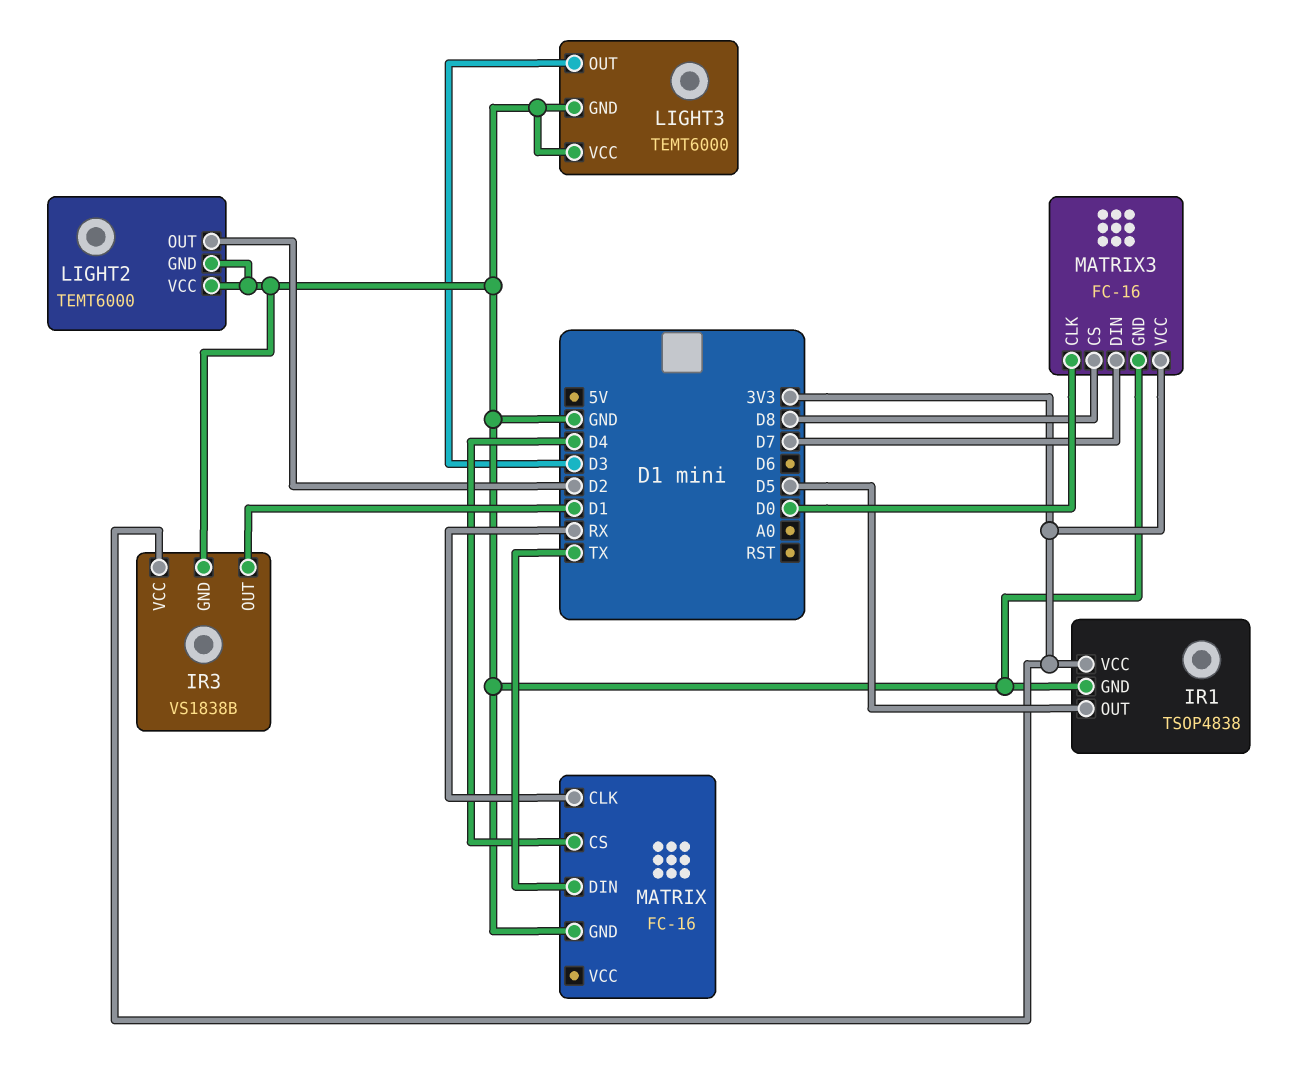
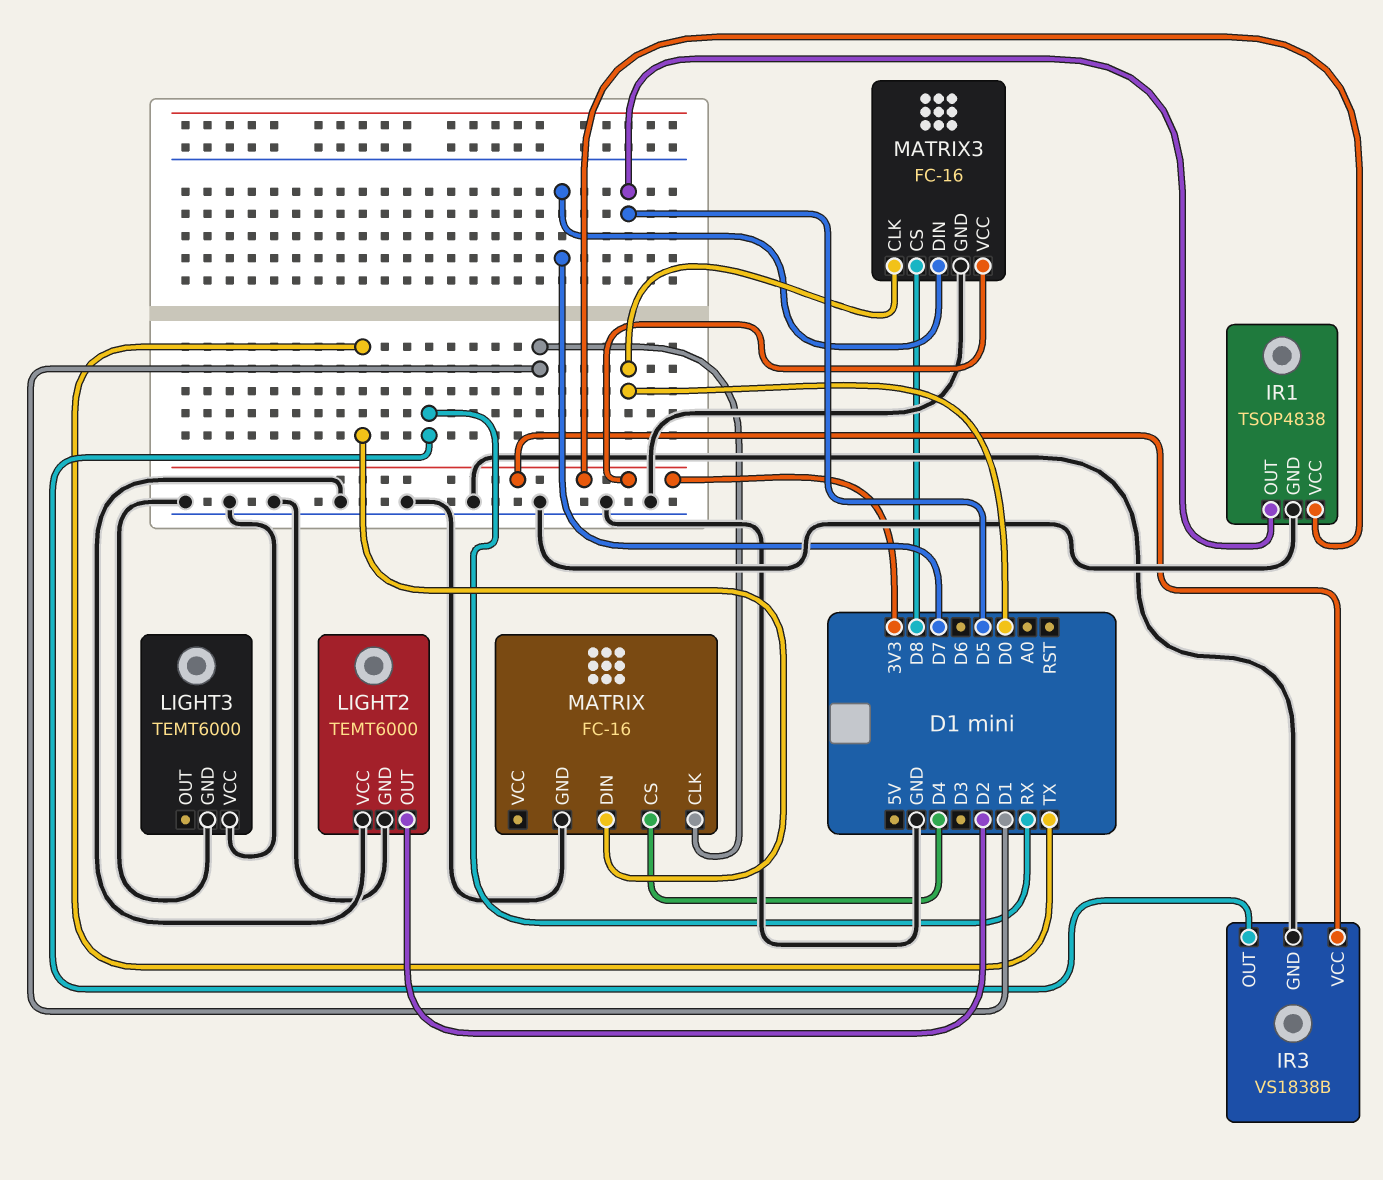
IR3 pin OUT: D1 -> RX
LIGHT3 pin OUT: D3 -> none
MATRIX pin CLK: RX -> D1

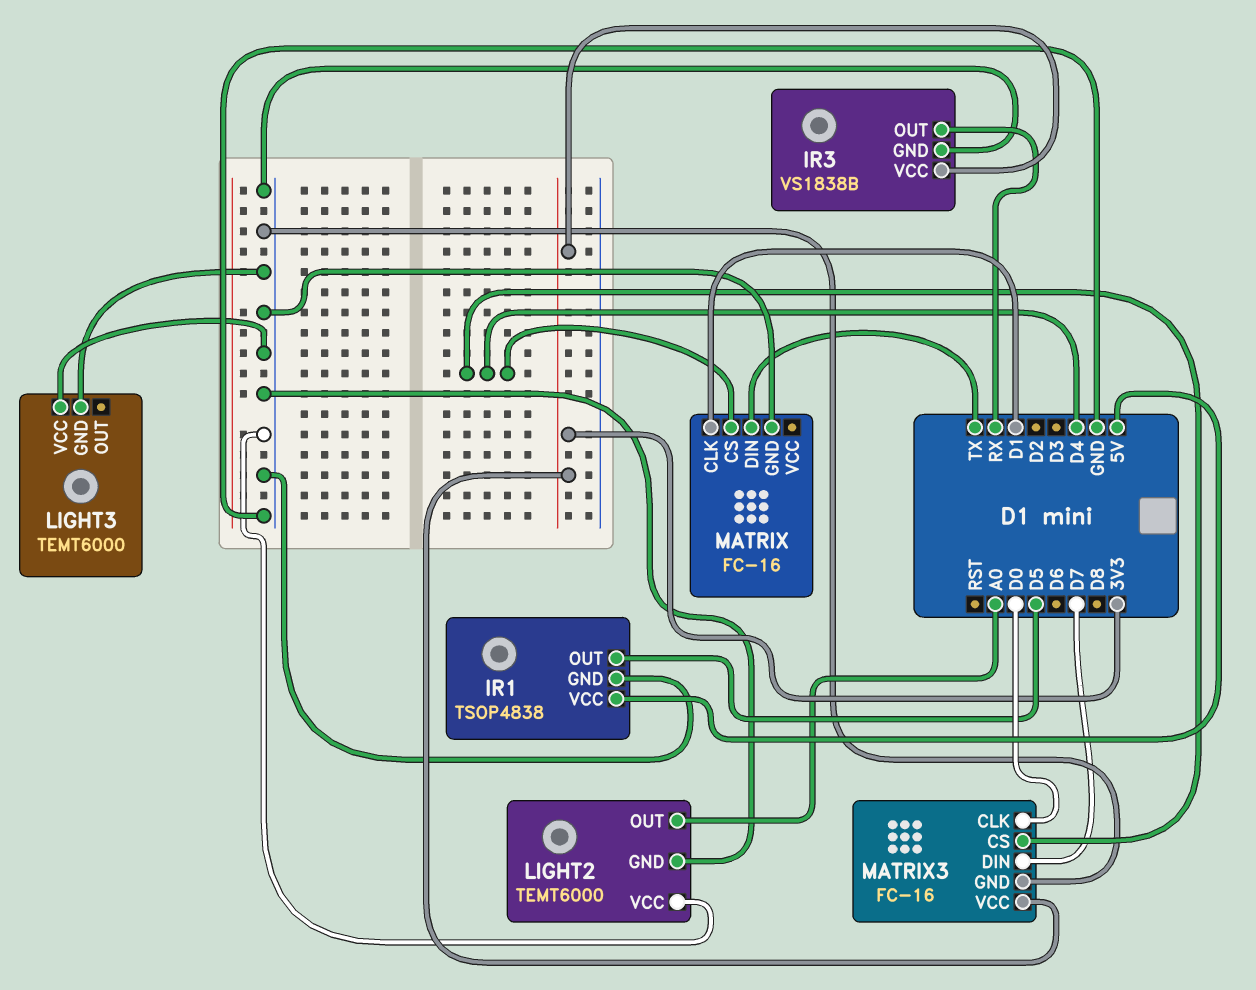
IR1 pin VCC: 3V3 -> 5V
LIGHT2 pin OUT: D2 -> A0
MATRIX3 pin CS: D8 -> D4

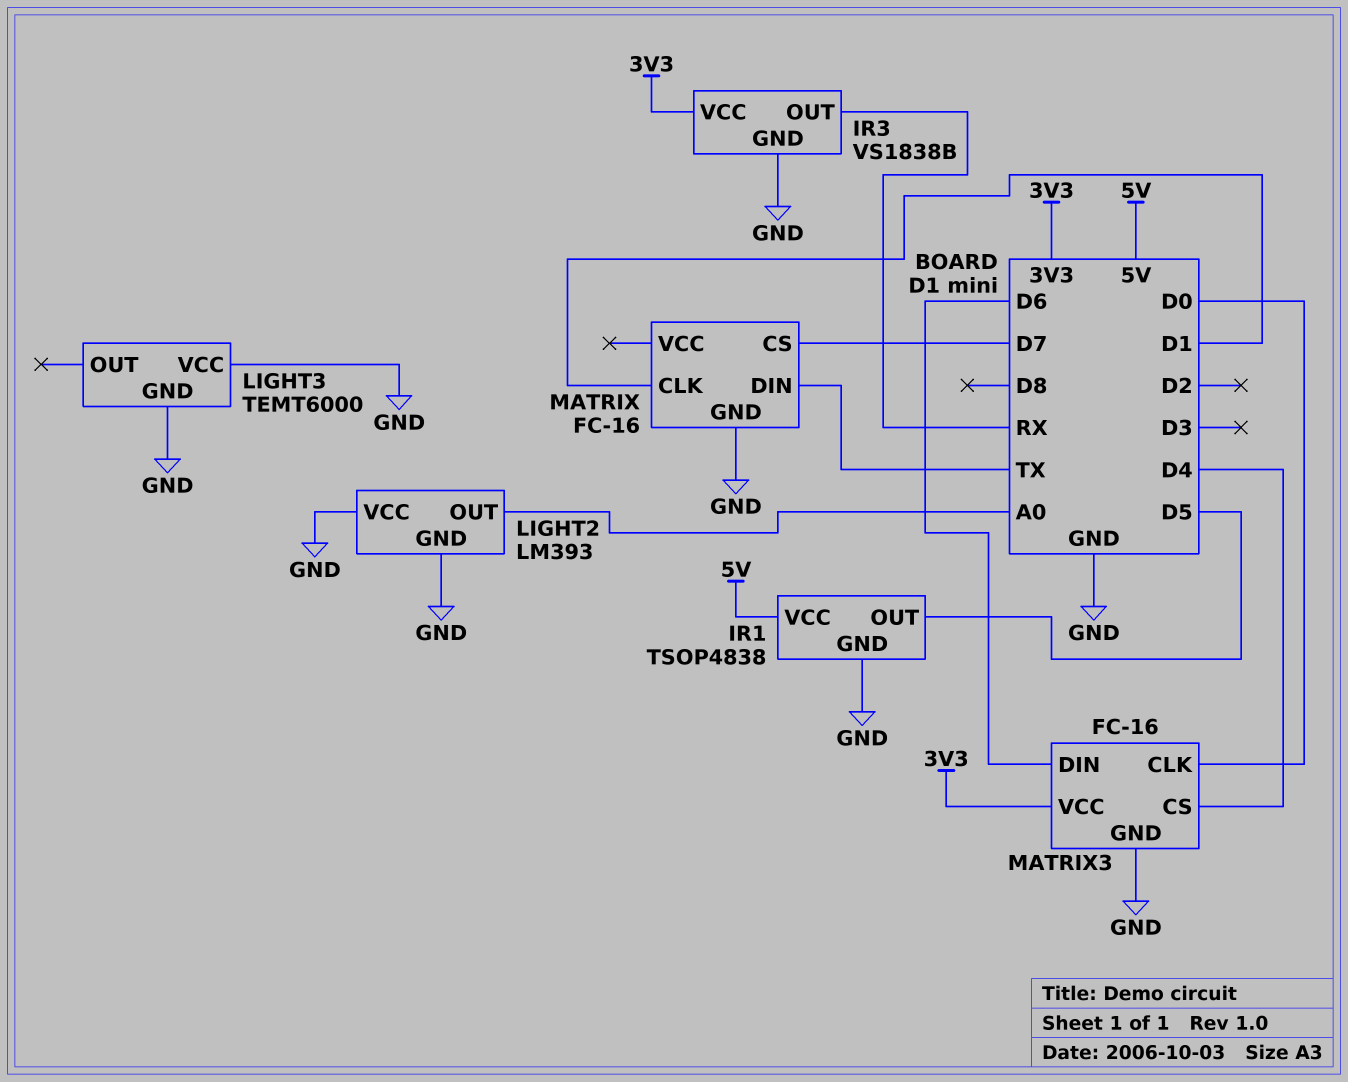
LIGHT2: TEMT6000 -> LM393
MATRIX pin CS: D4 -> D7
MATRIX3 pin DIN: D7 -> D6

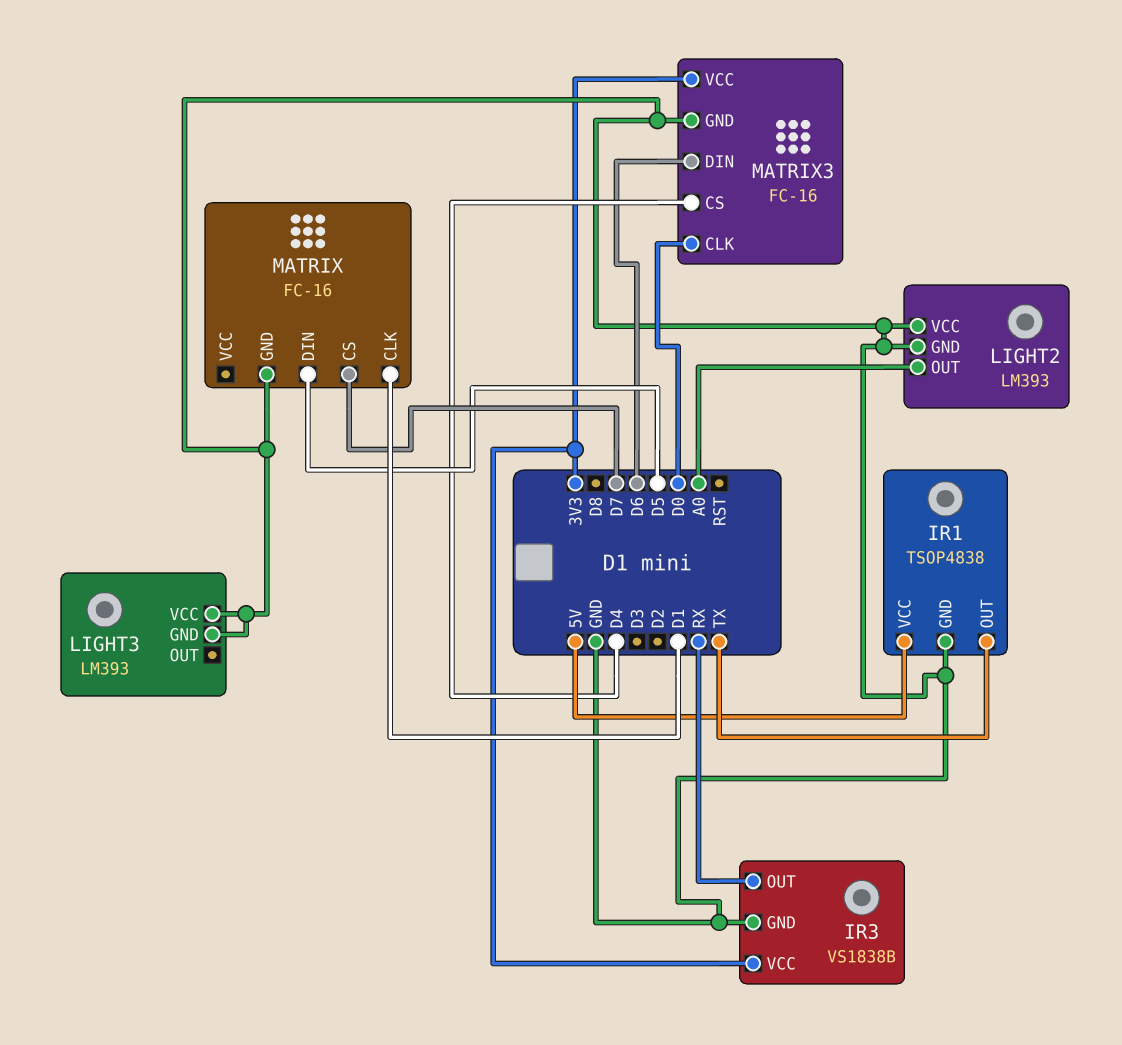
IR1 pin OUT: D5 -> TX
LIGHT3: TEMT6000 -> LM393
MATRIX pin DIN: TX -> D5

